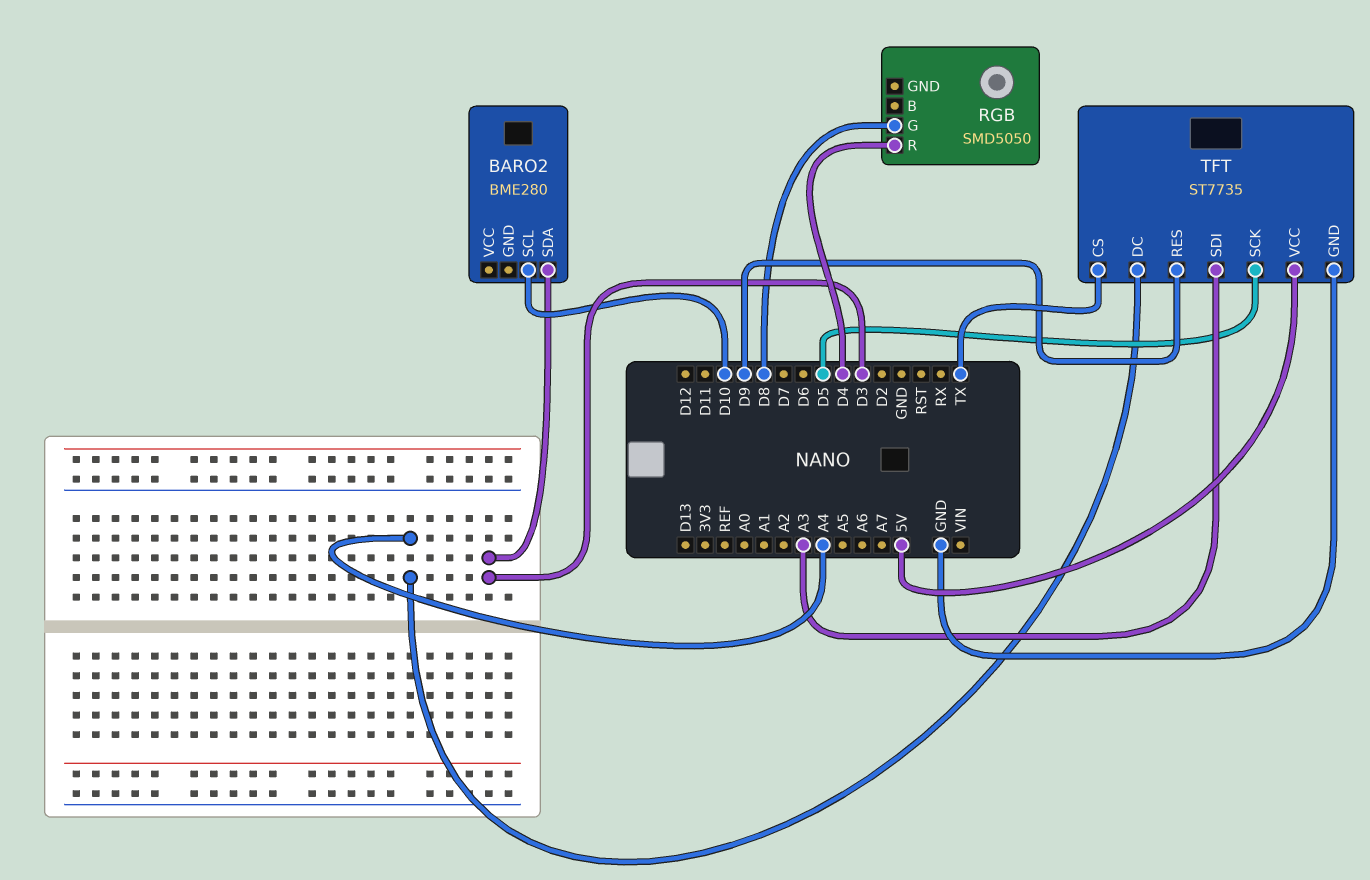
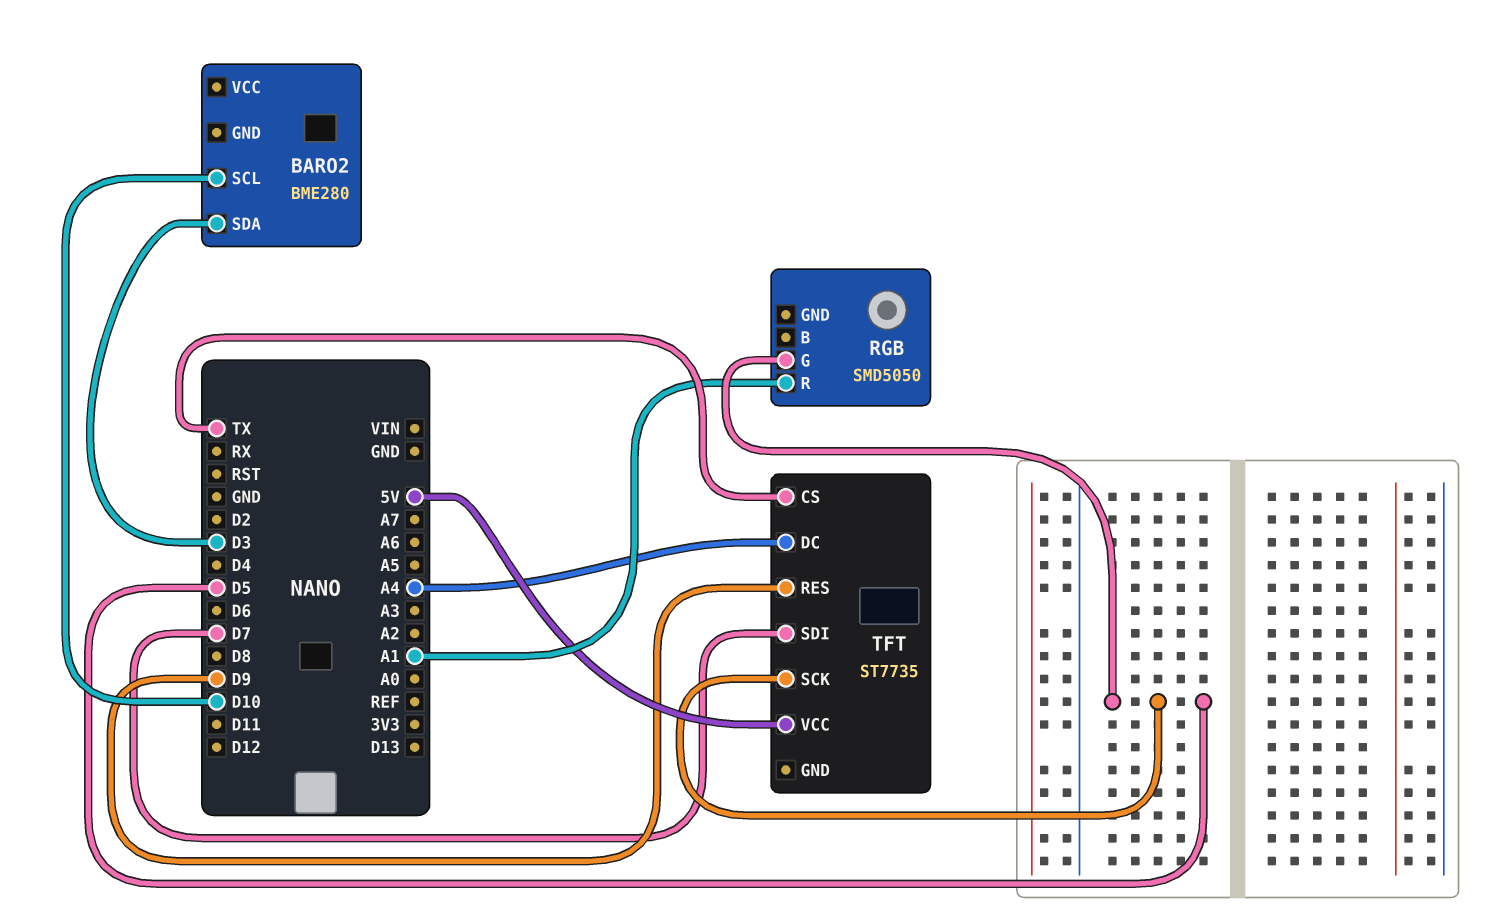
RGB pin G: D8 -> D5
RGB pin R: D4 -> A1
TFT pin GND: GND -> none
TFT pin SDI: A3 -> D7

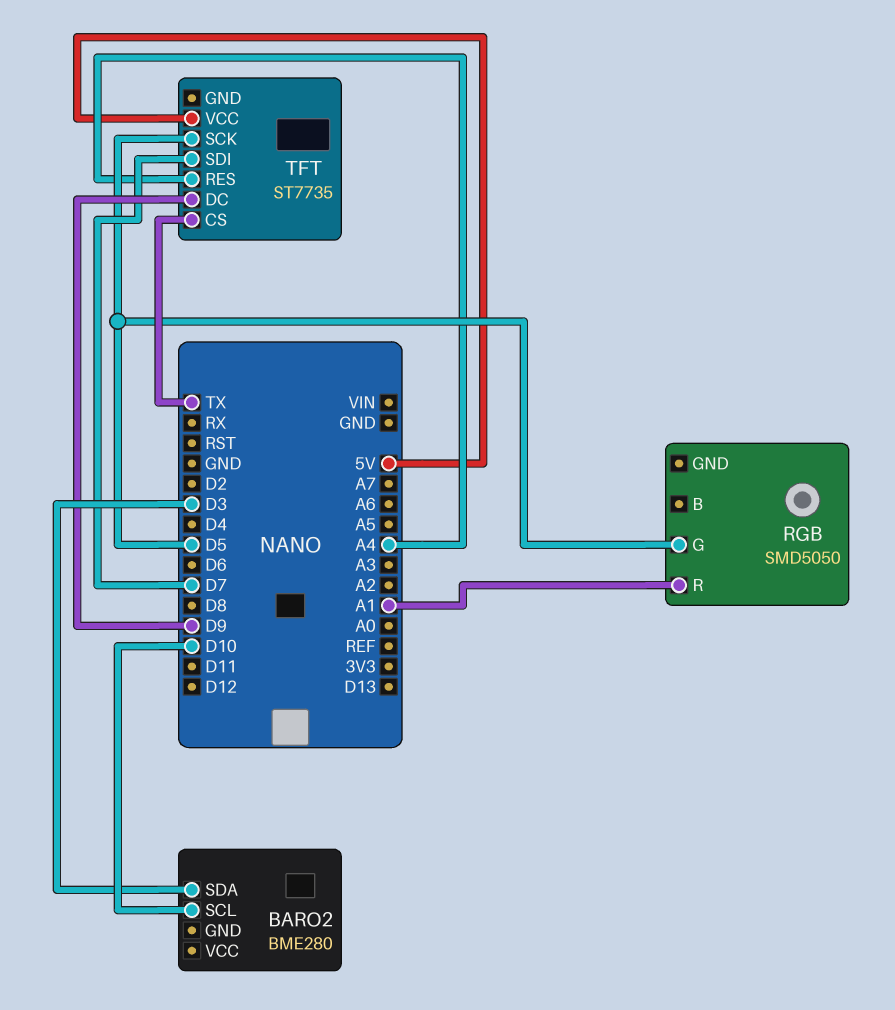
TFT pin DC: A4 -> D9
TFT pin RES: D9 -> A4

